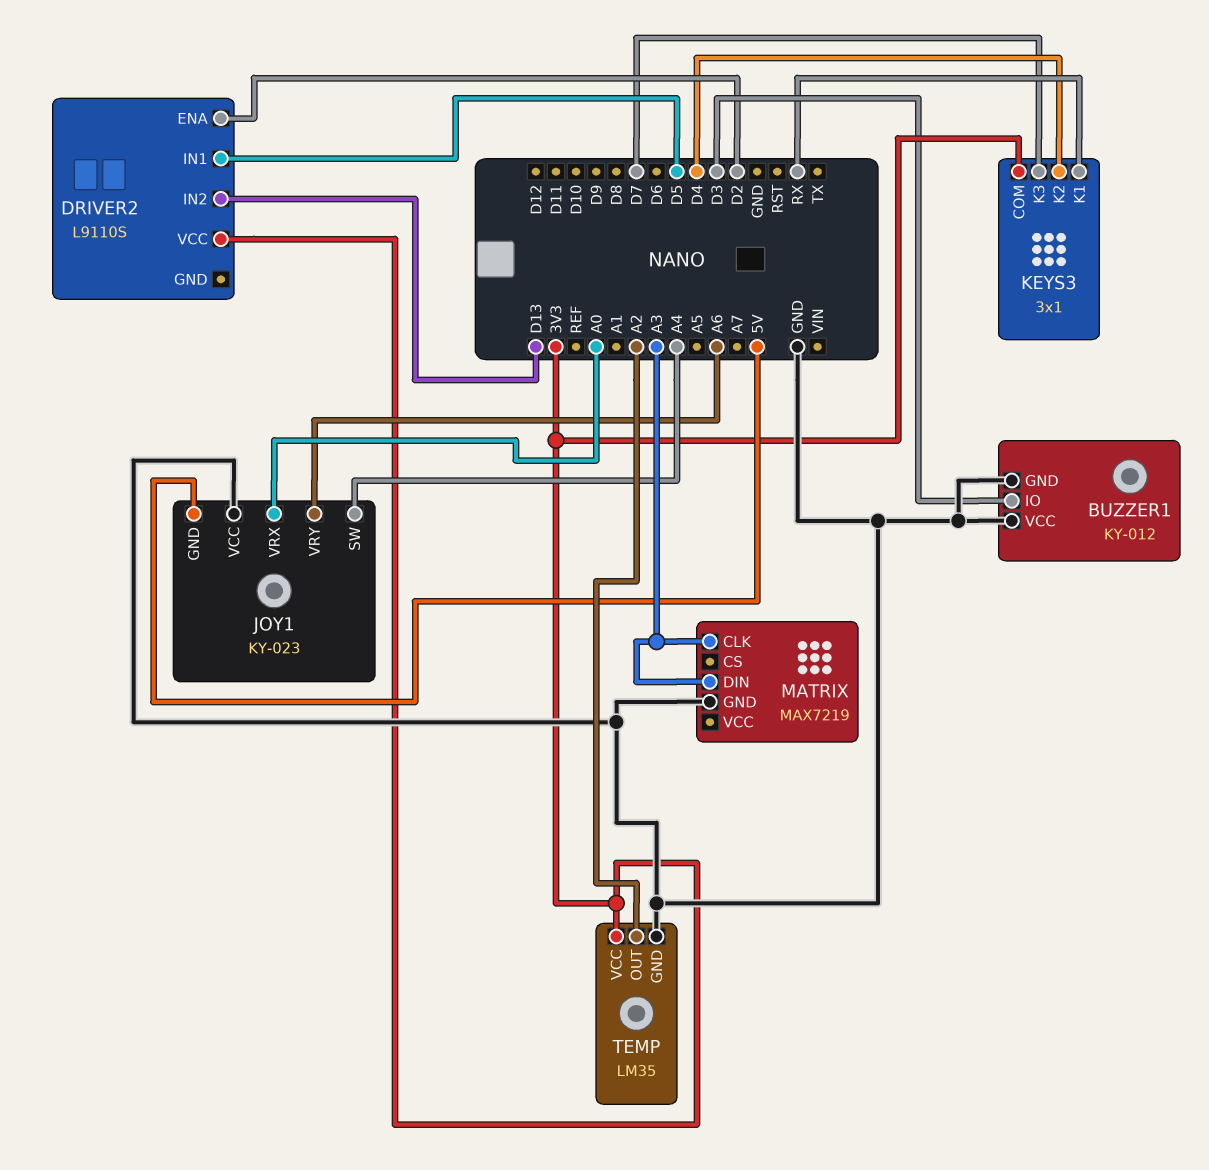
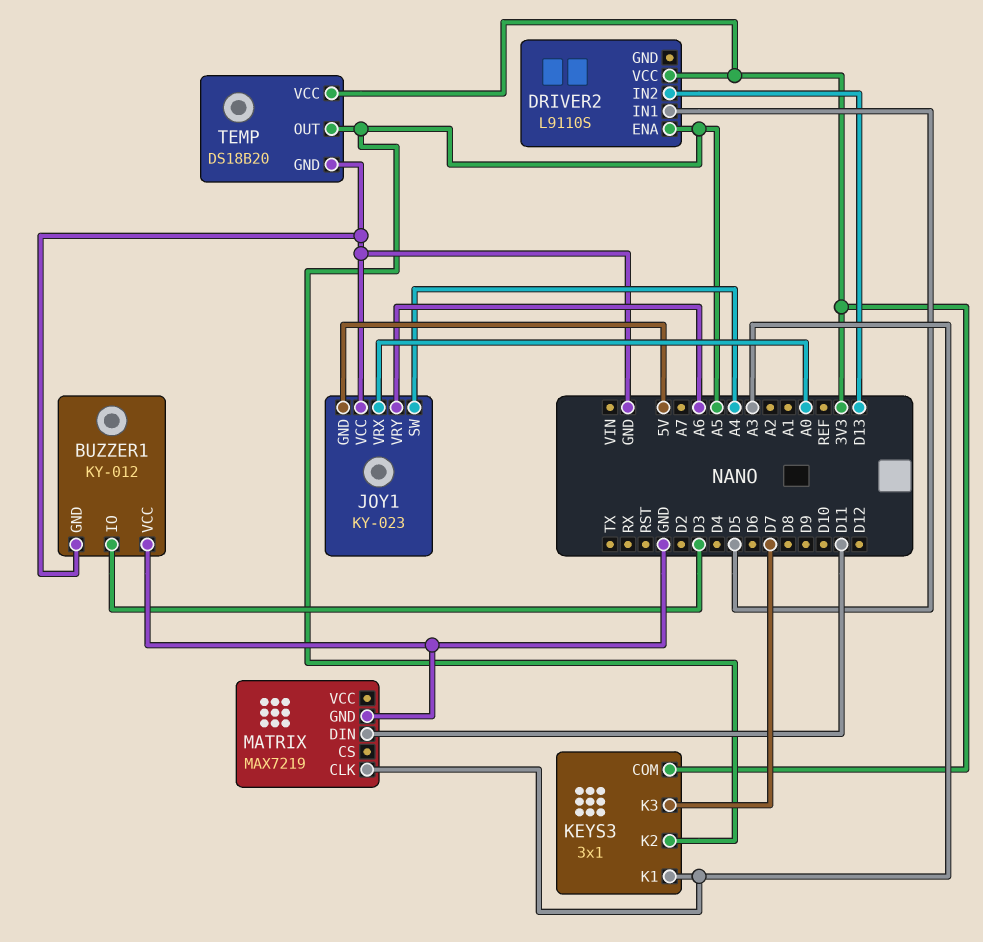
DRIVER2 pin ENA: D2 -> A5
KEYS3 pin K1: RX -> A3
KEYS3 pin K2: D4 -> A5
MATRIX pin DIN: A3 -> D11
TEMP: LM35 -> DS18B20
TEMP pin OUT: A2 -> A5

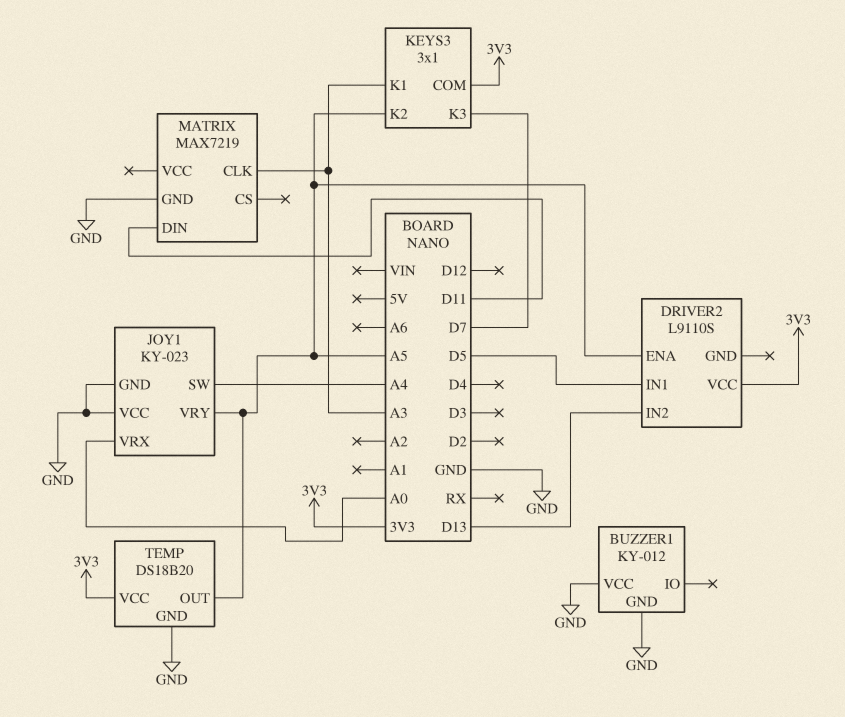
BUZZER1 pin IO: D3 -> none
JOY1 pin GND: 5V -> GND
JOY1 pin VRY: A6 -> A5

